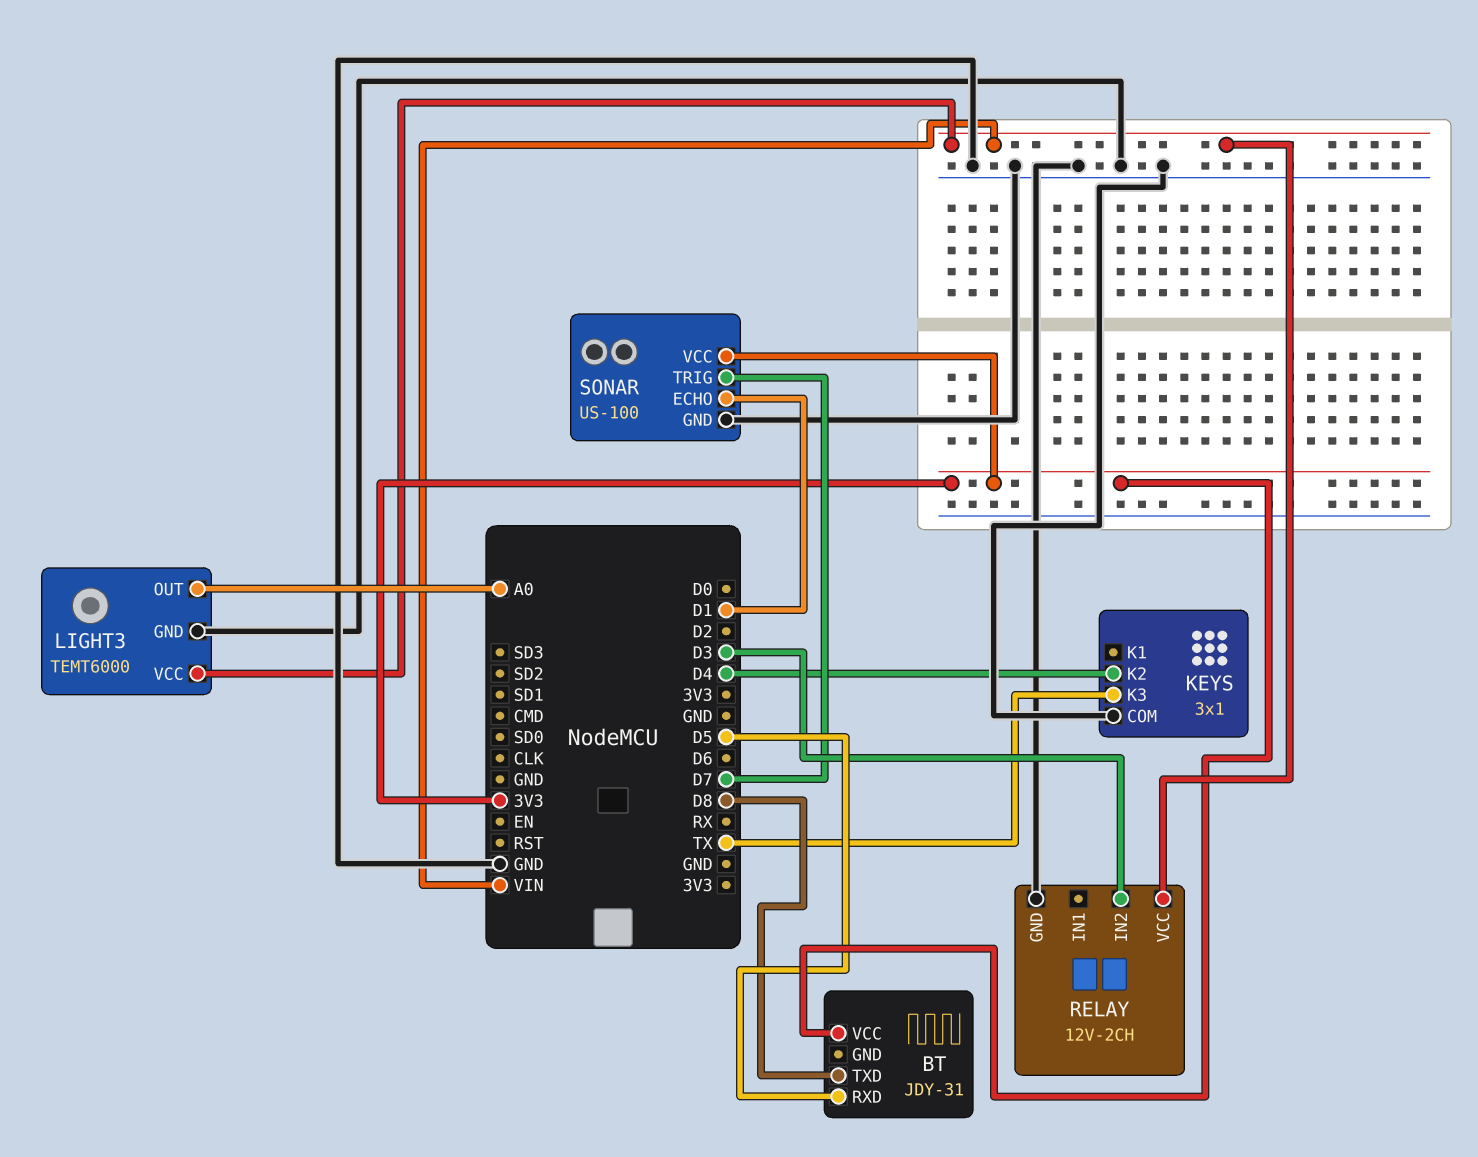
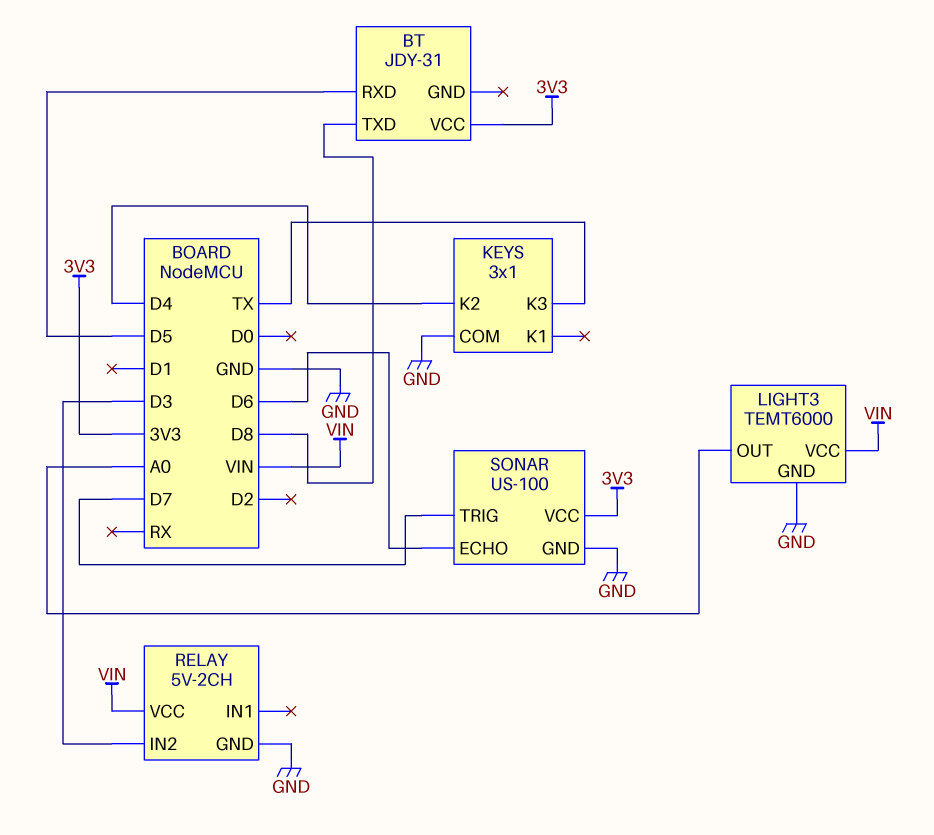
RELAY: 12V-2CH -> 5V-2CH
SONAR pin ECHO: D1 -> D6

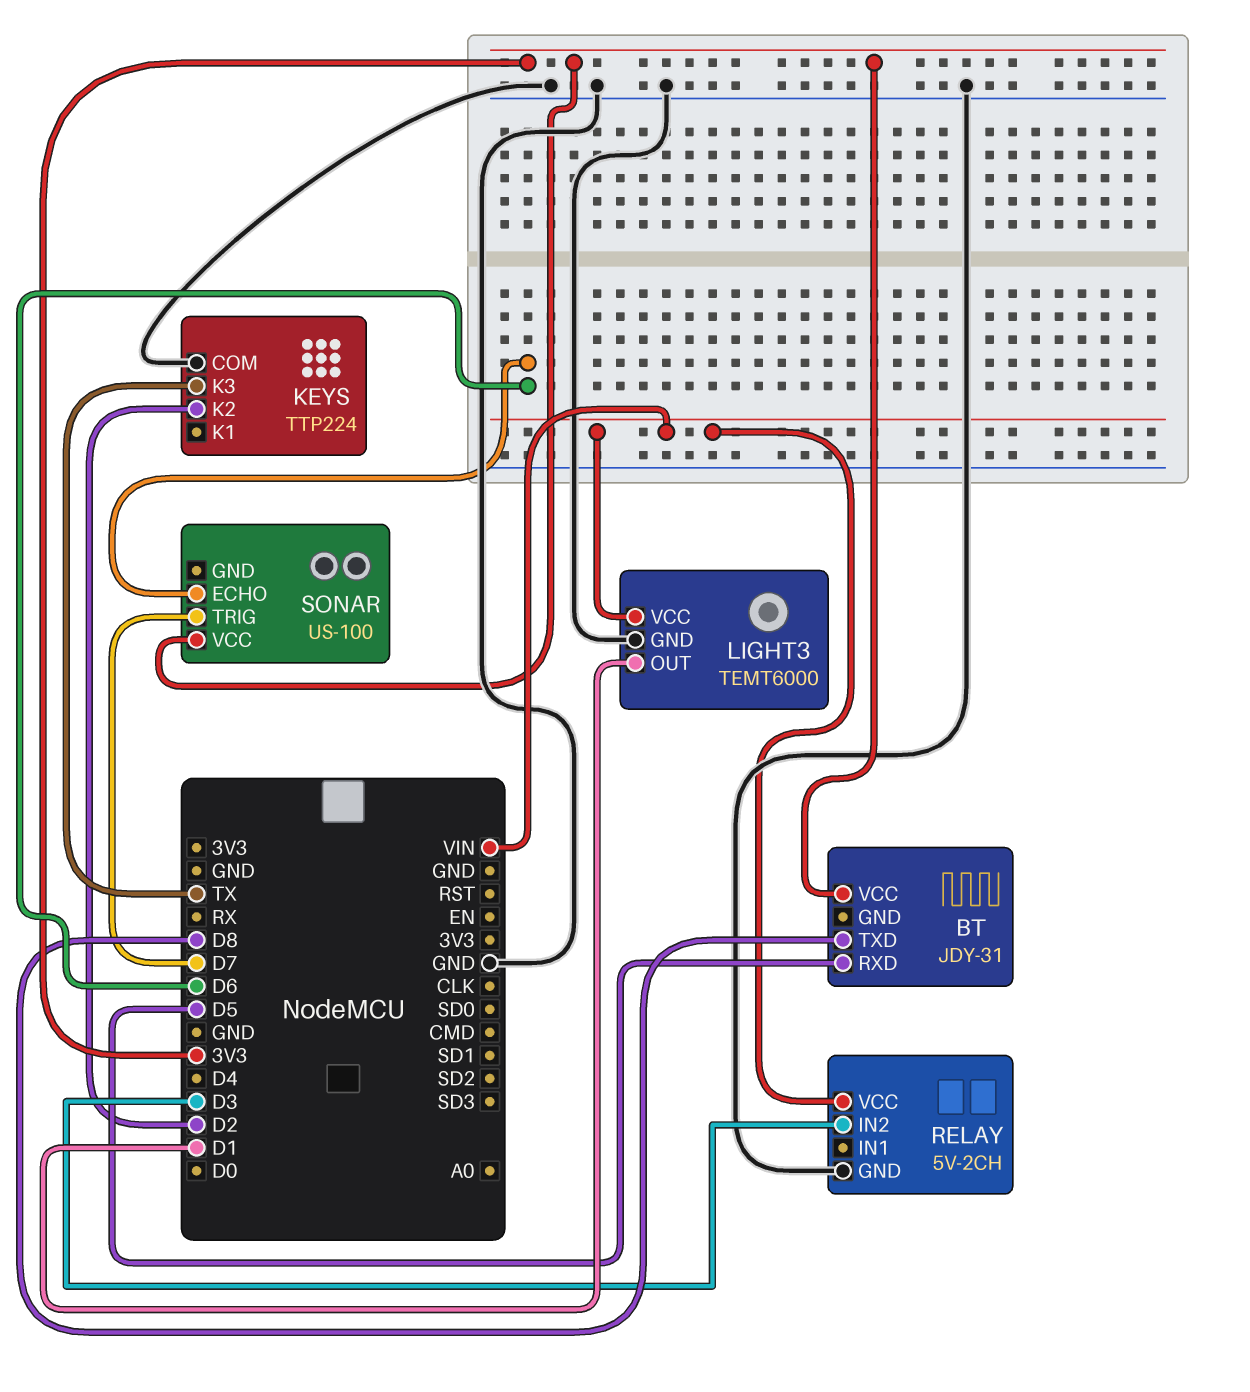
KEYS: 3x1 -> TTP224
KEYS pin K2: D4 -> D2
LIGHT3 pin OUT: A0 -> D1
SONAR pin GND: GND -> none

